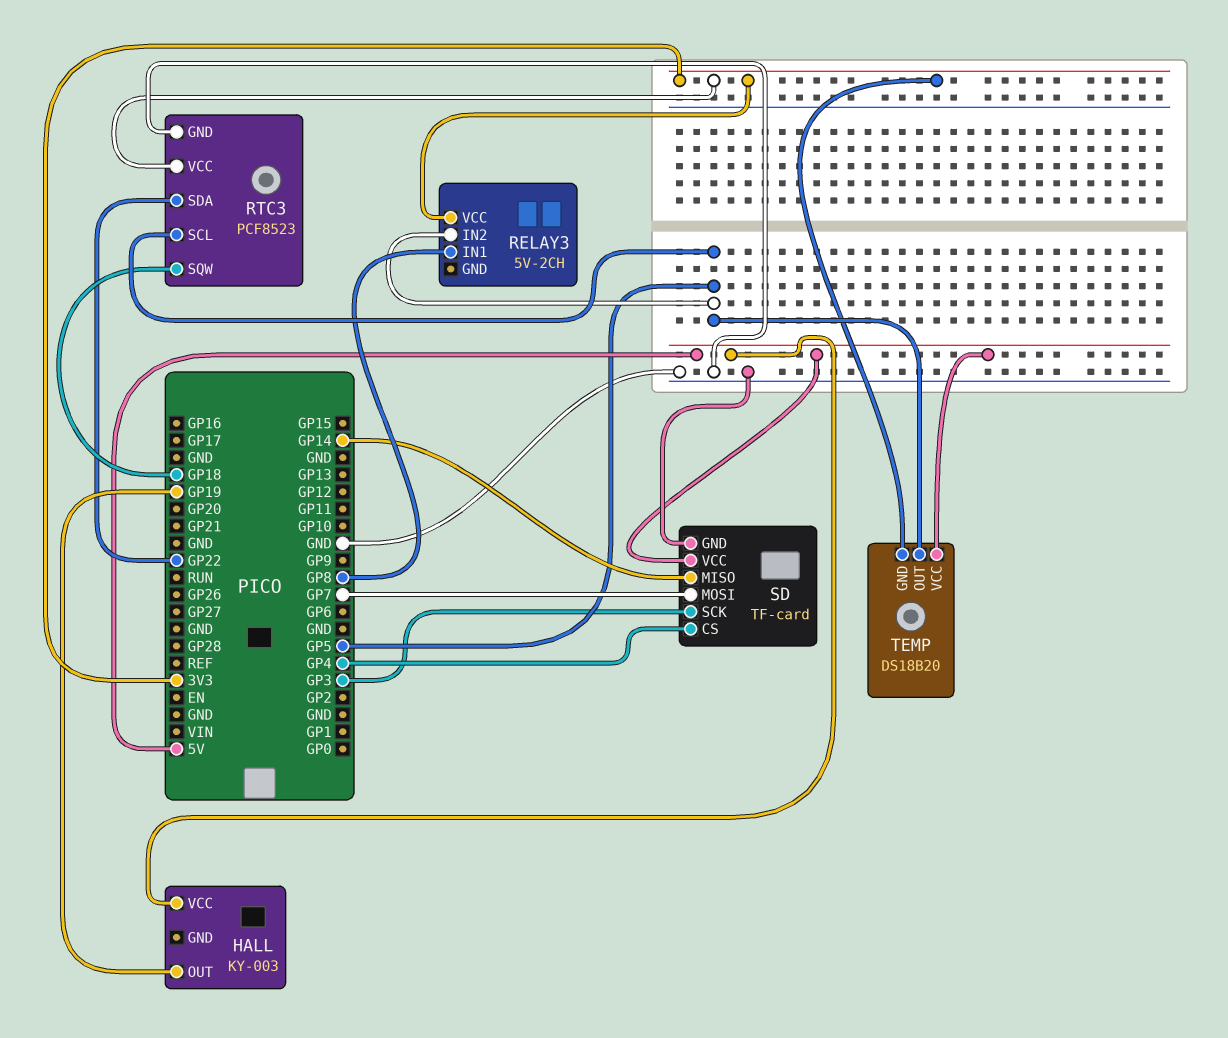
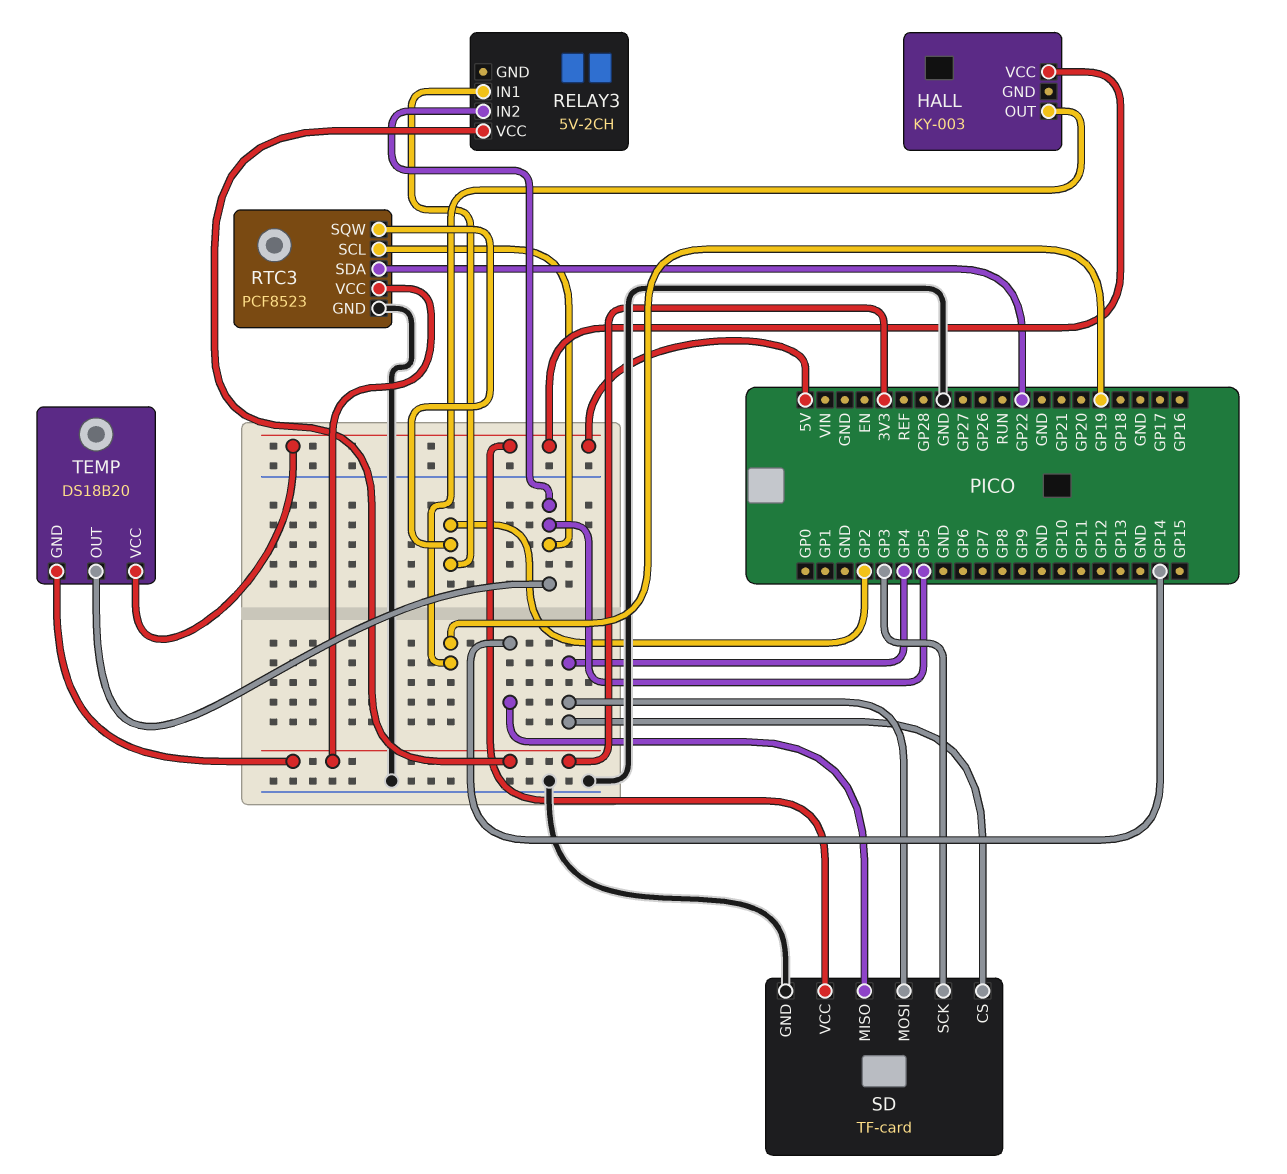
RELAY3 pin IN1: GP8 -> GP2
RTC3 pin SQW: GP18 -> GP2
SD pin MOSI: GP7 -> GP4

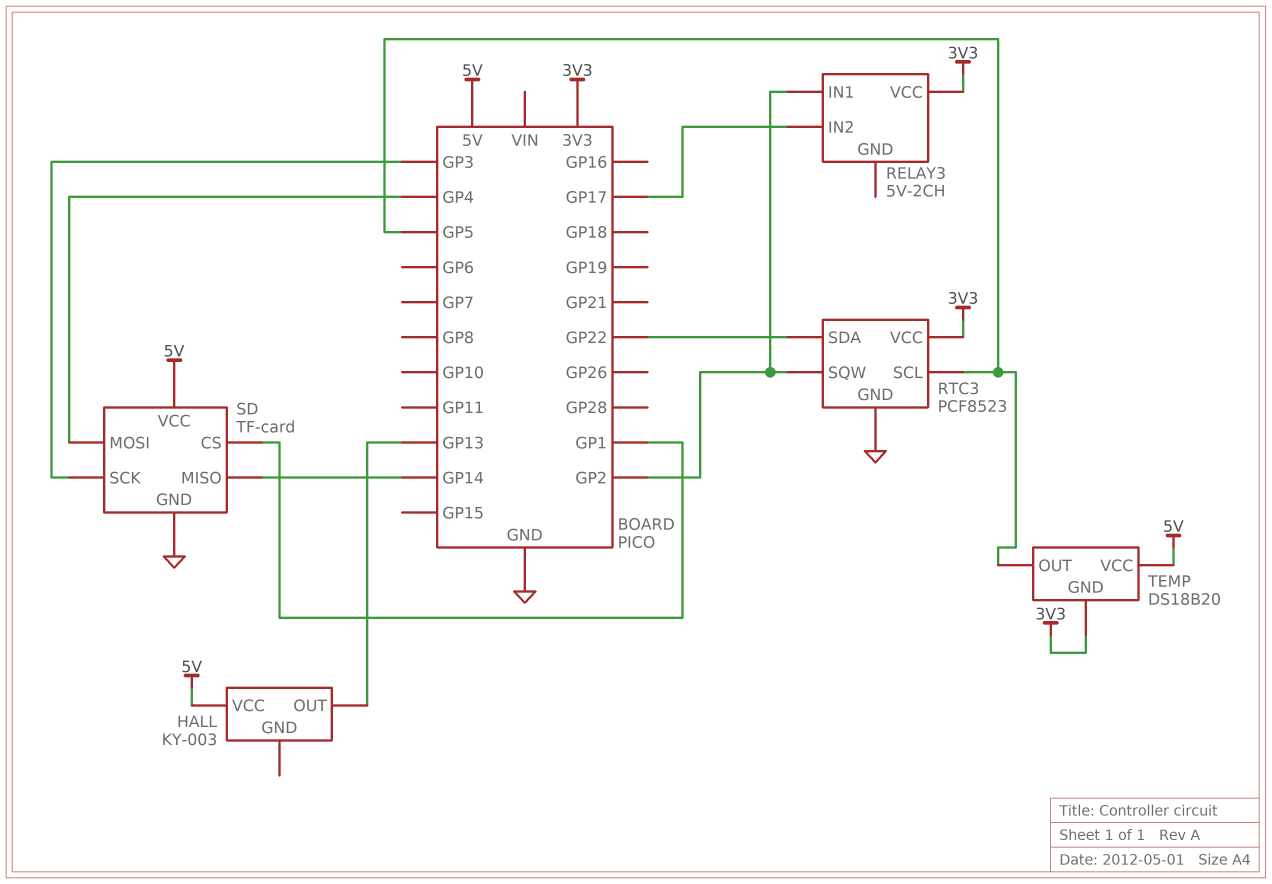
HALL pin OUT: GP19 -> GP13
RELAY3 pin IN2: GP5 -> GP17
SD pin CS: GP4 -> GP1

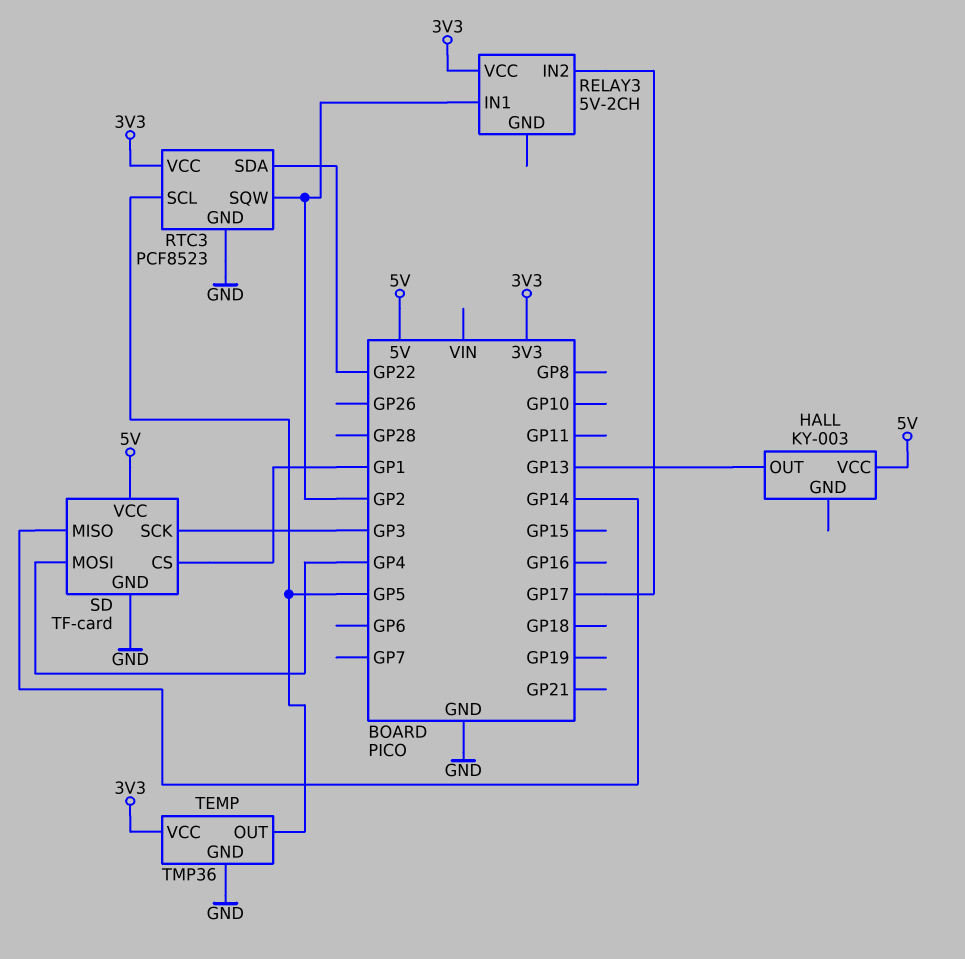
TEMP: DS18B20 -> TMP36
TEMP pin GND: 3V3 -> GND
TEMP pin VCC: 5V -> 3V3

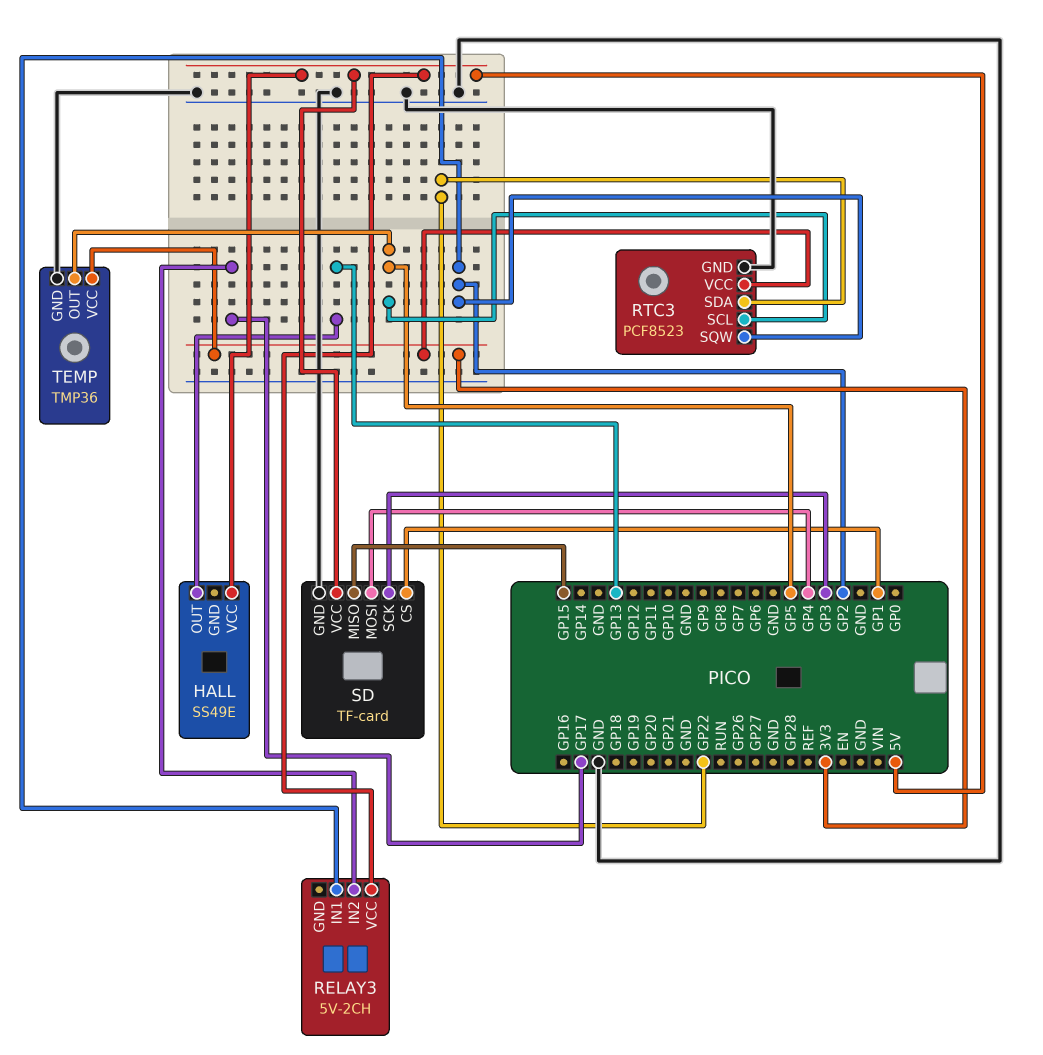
HALL: KY-003 -> SS49E
RELAY3 pin VCC: 3V3 -> 5V
SD pin MISO: GP14 -> GP15

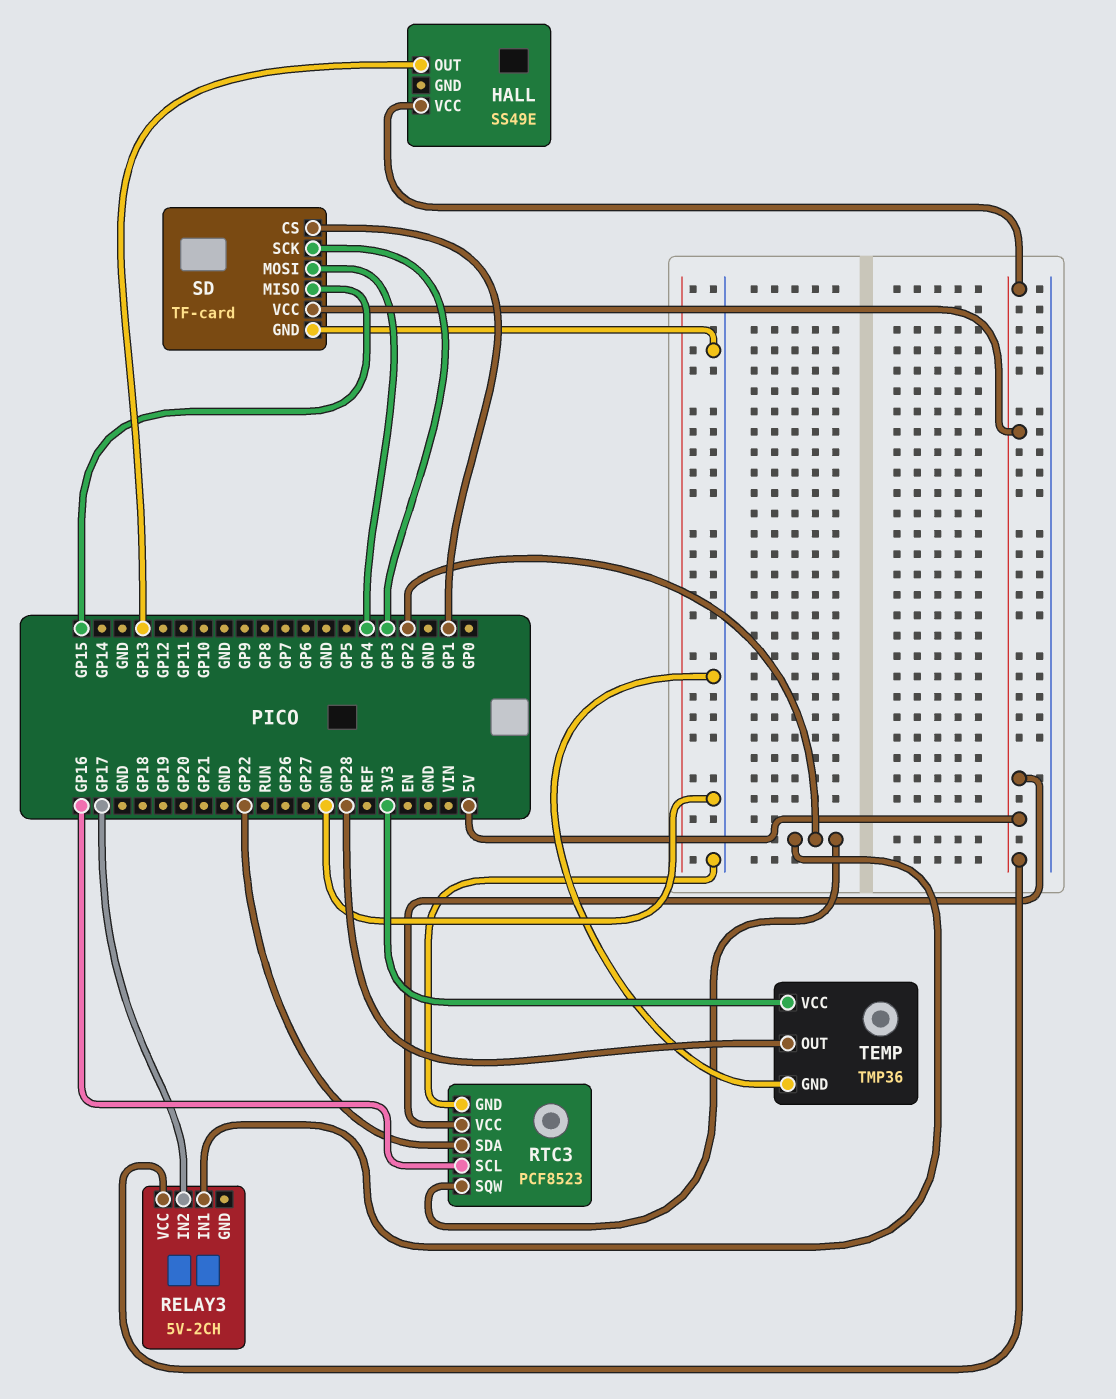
RTC3 pin SCL: GP5 -> GP16
RTC3 pin VCC: 3V3 -> 5V
TEMP pin OUT: GP5 -> GP28

